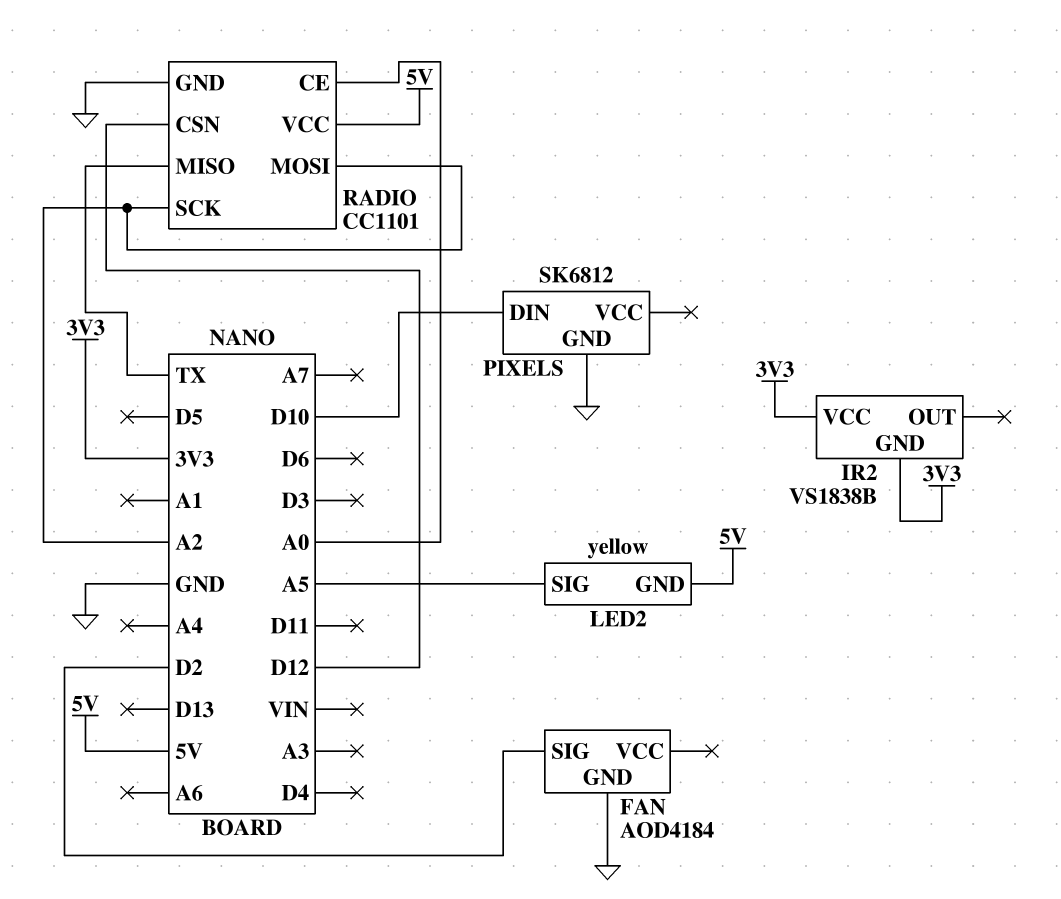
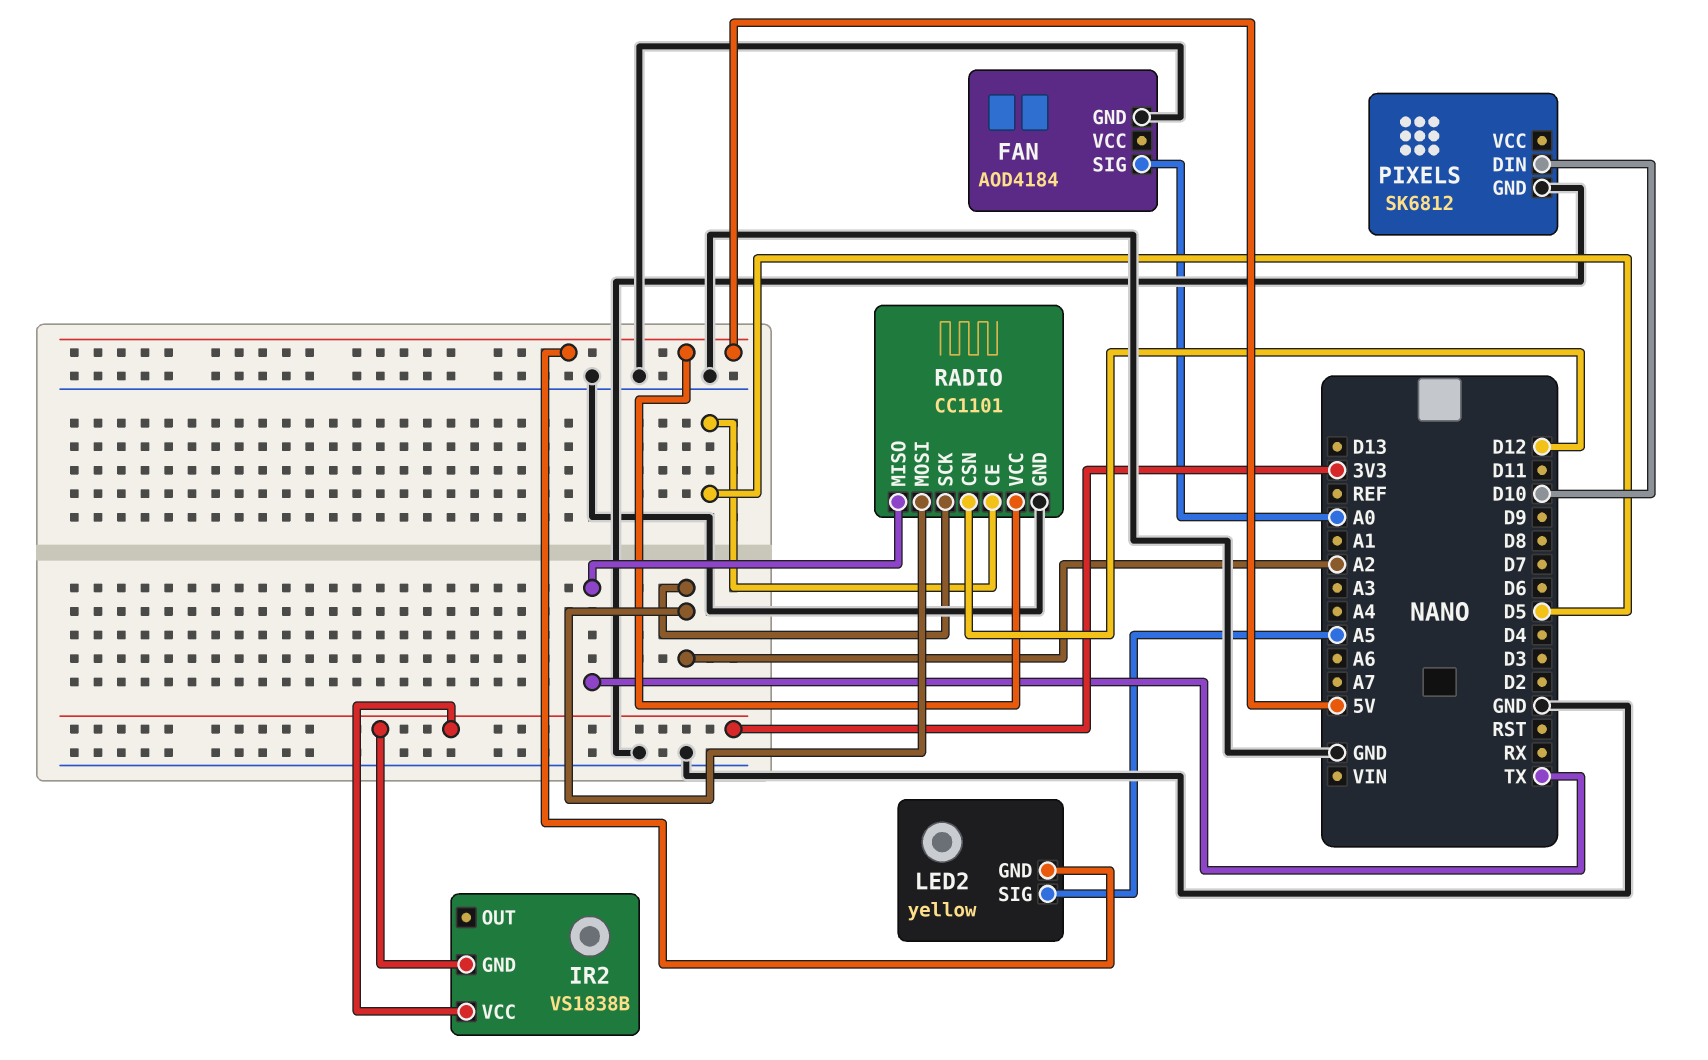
FAN pin SIG: D2 -> A0
RADIO pin CE: A0 -> D5

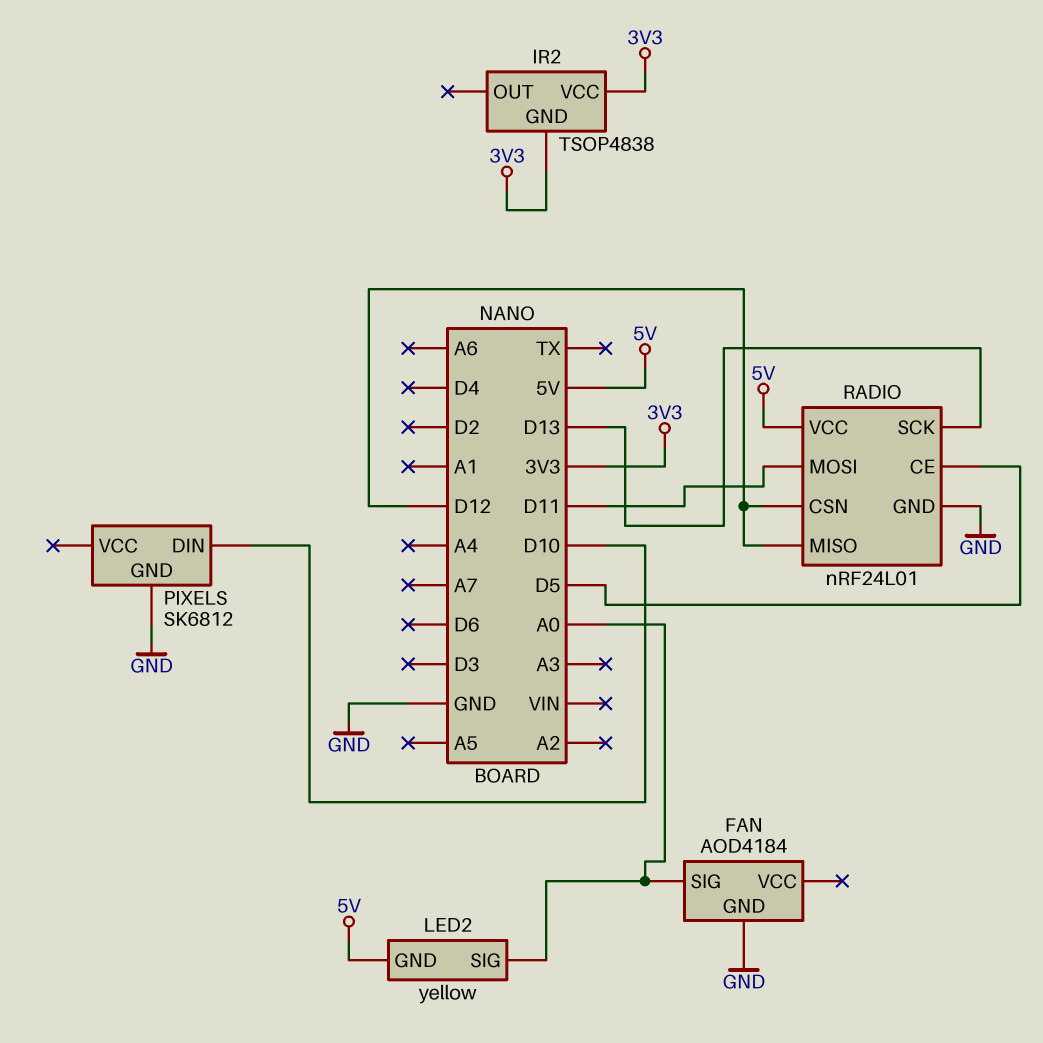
IR2: VS1838B -> TSOP4838
LED2 pin SIG: A5 -> A0
RADIO: CC1101 -> nRF24L01
RADIO pin MISO: TX -> D12
RADIO pin MOSI: A2 -> D11
RADIO pin SCK: A2 -> D13

